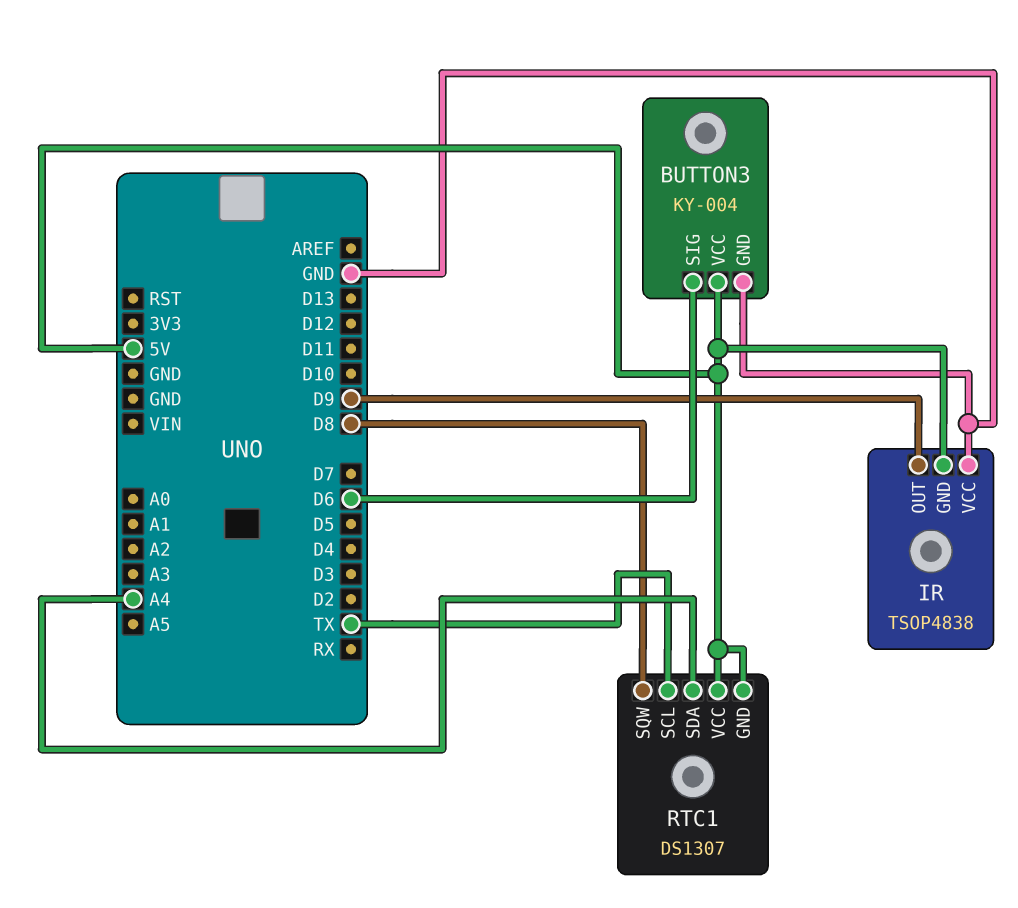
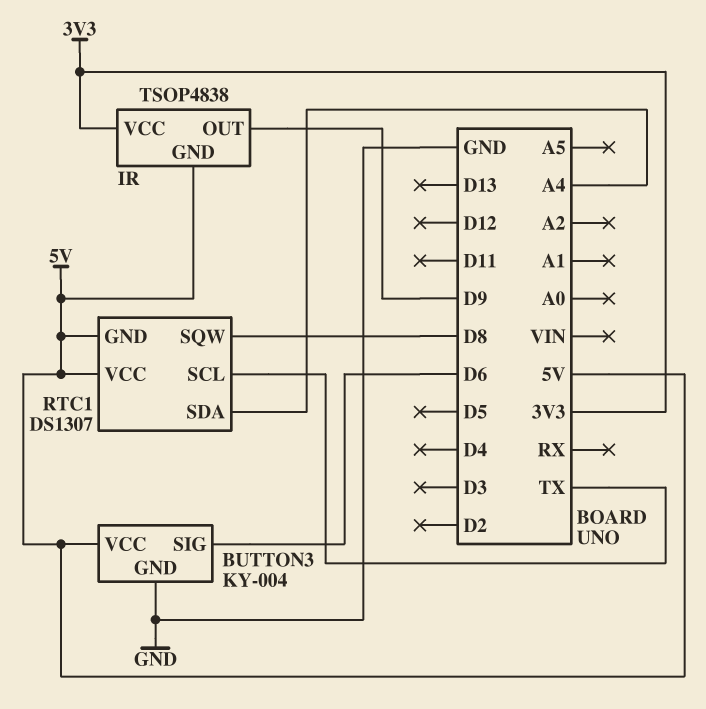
IR pin VCC: GND -> 3V3

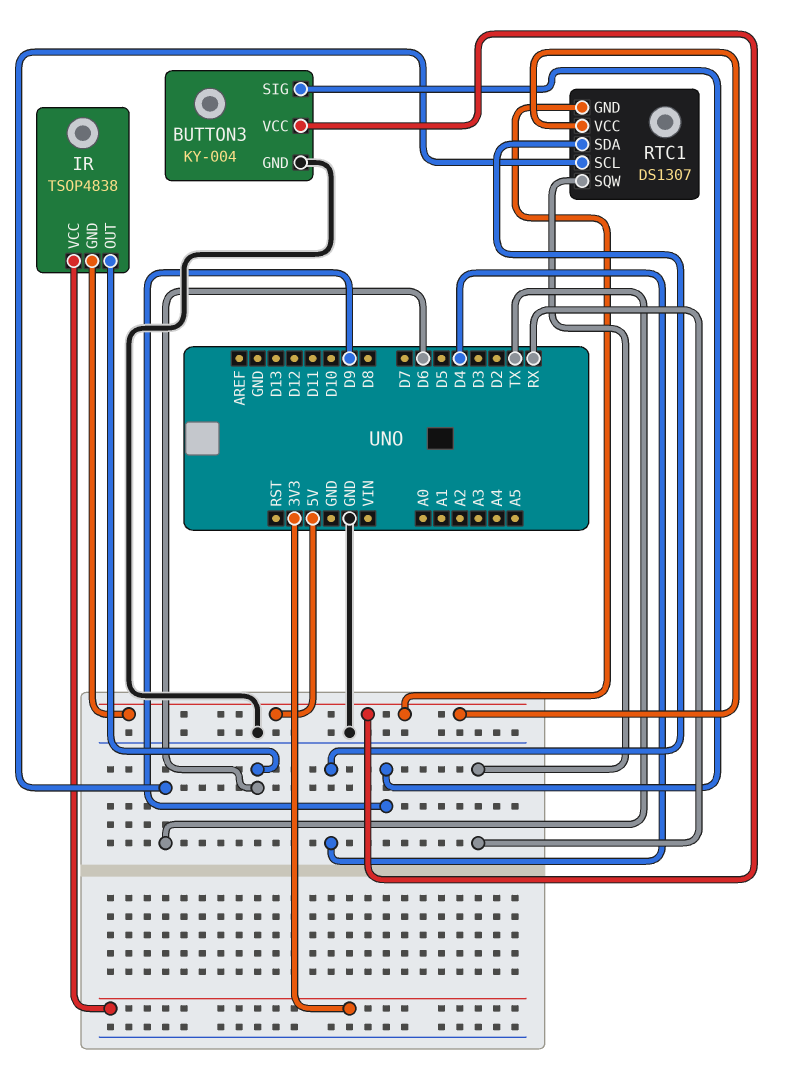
BUTTON3 pin SIG: D6 -> D9
IR pin OUT: D9 -> D6
RTC1 pin SDA: A4 -> D4
RTC1 pin SQW: D8 -> RX

